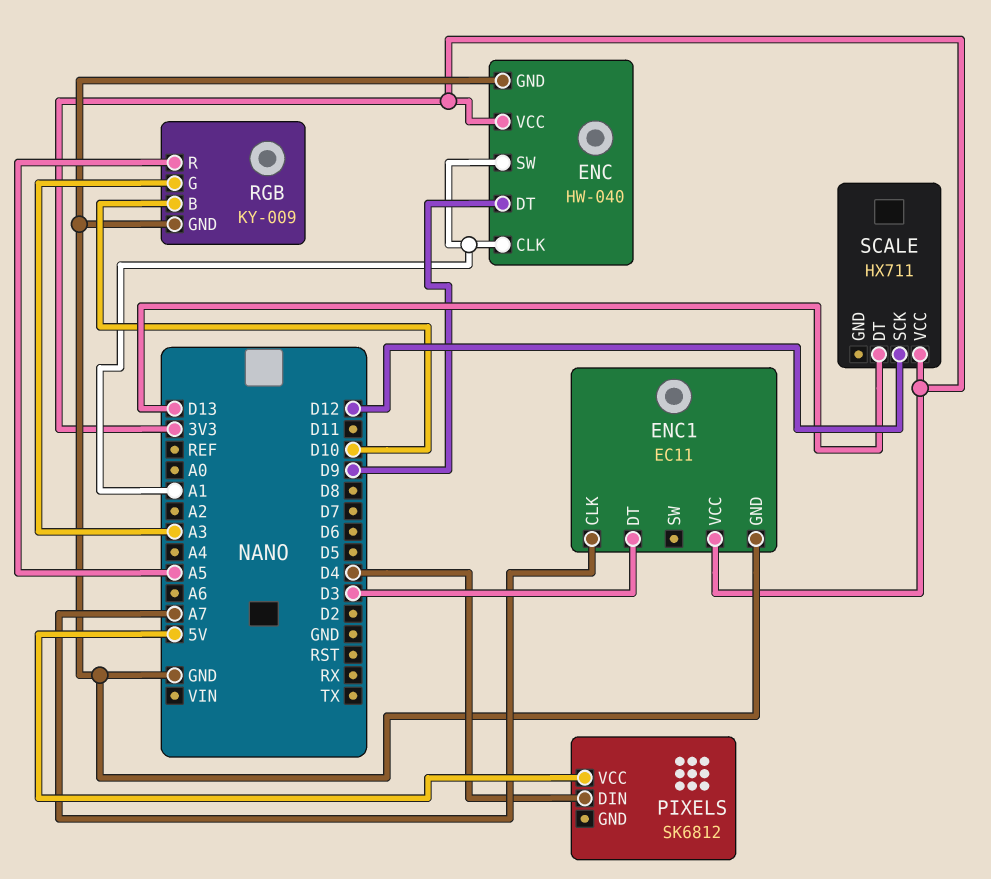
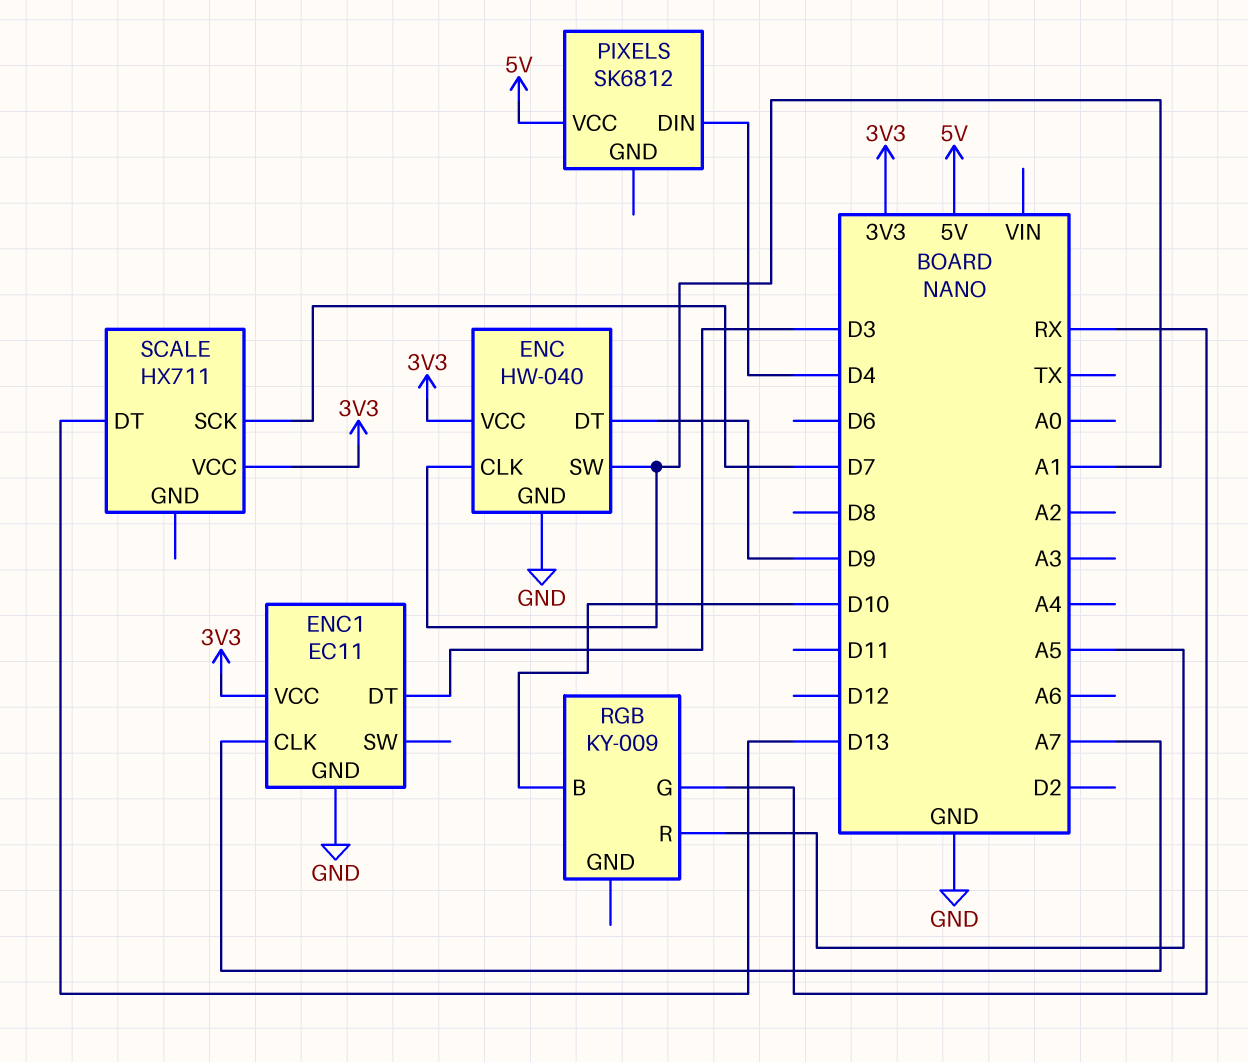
RGB pin G: A3 -> RX
RGB pin GND: GND -> none
SCALE pin SCK: D12 -> D7

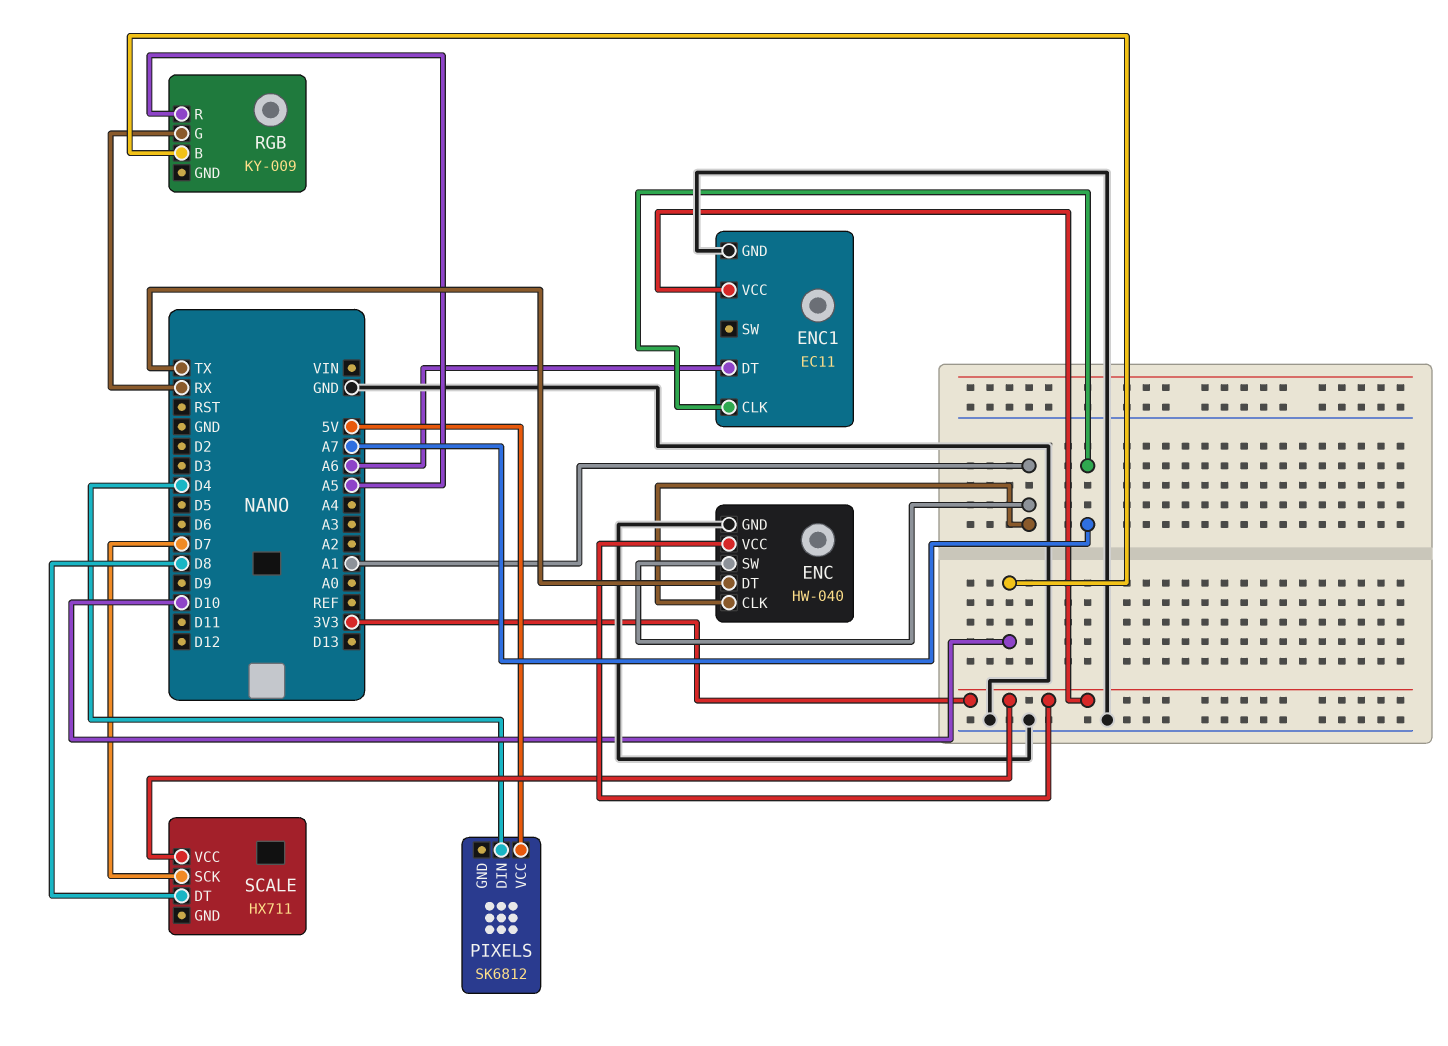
ENC pin DT: D9 -> TX
ENC1 pin DT: D3 -> A6
SCALE pin DT: D13 -> D8

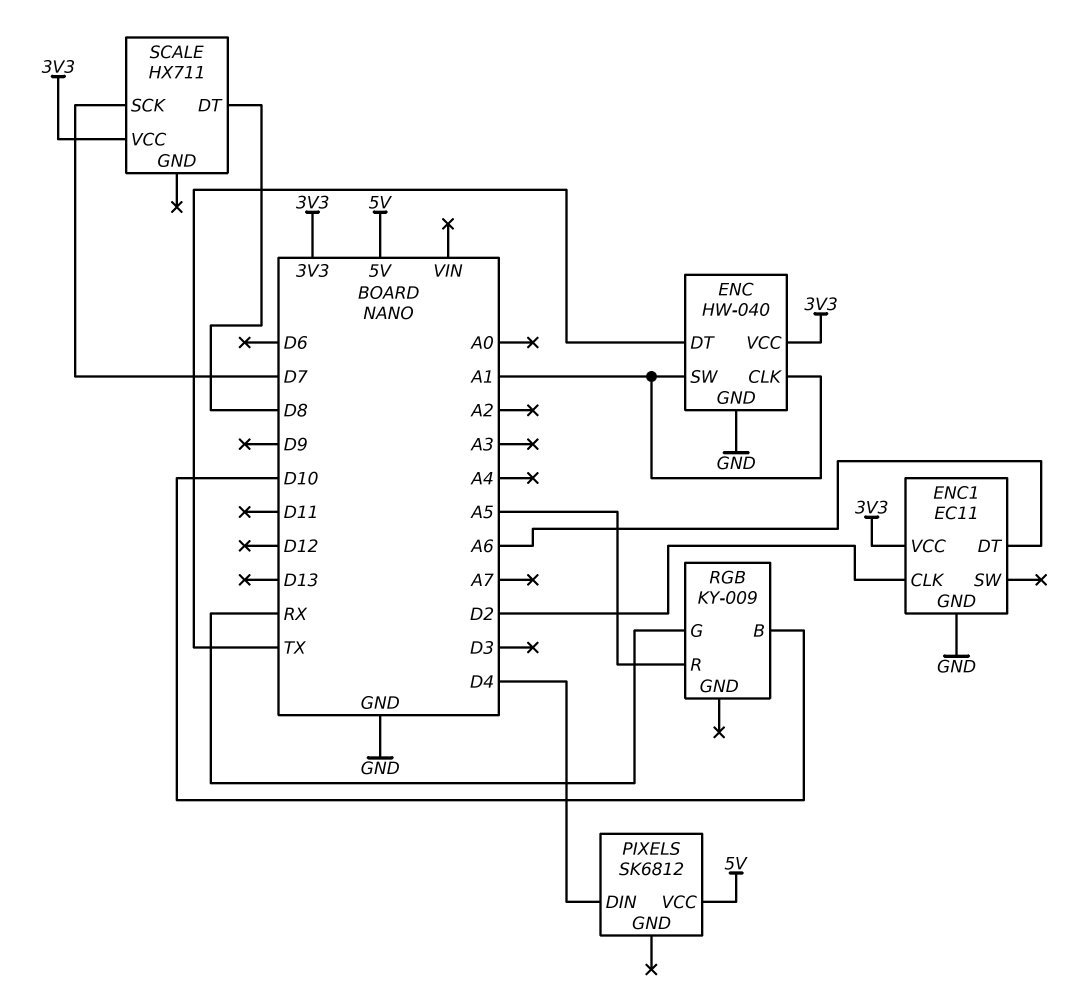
ENC1 pin CLK: A7 -> D2

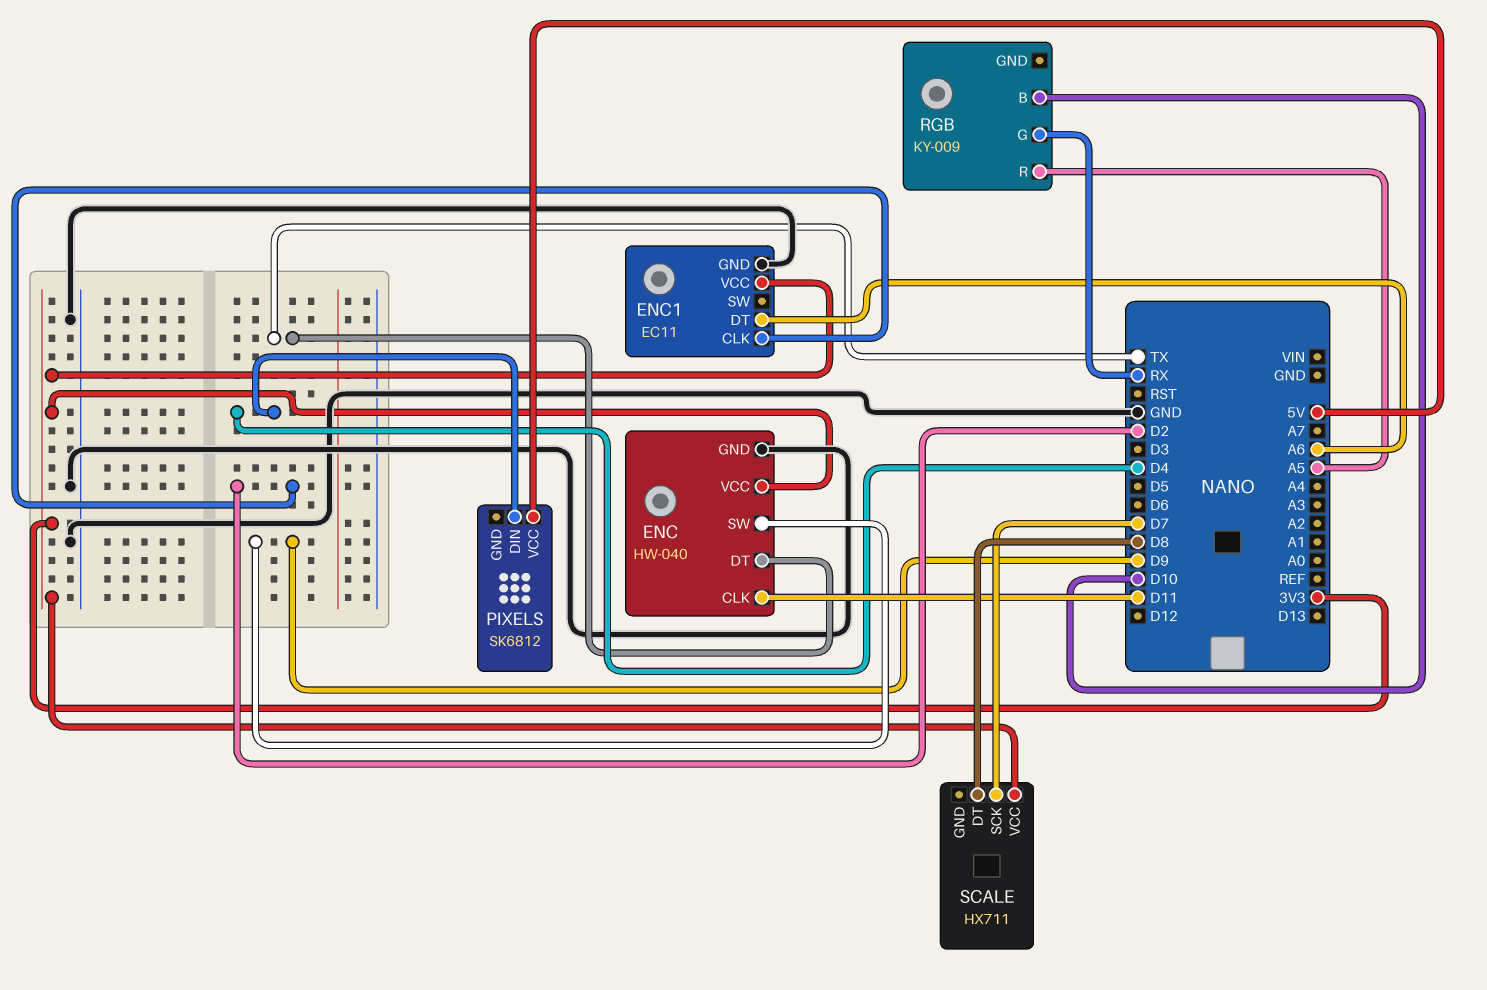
ENC pin CLK: A1 -> D11
ENC pin SW: A1 -> D9

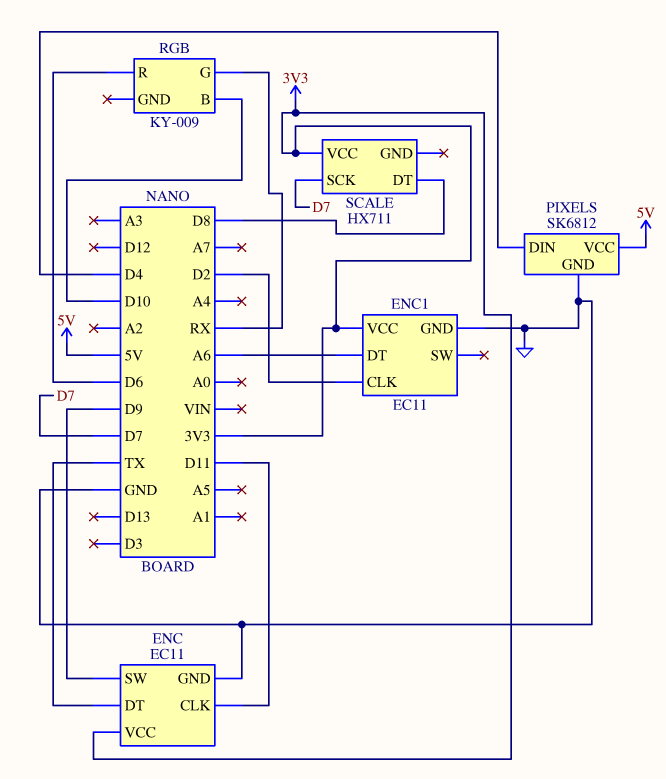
ENC: HW-040 -> EC11
PIXELS pin GND: none -> GND
RGB pin R: A5 -> D6

